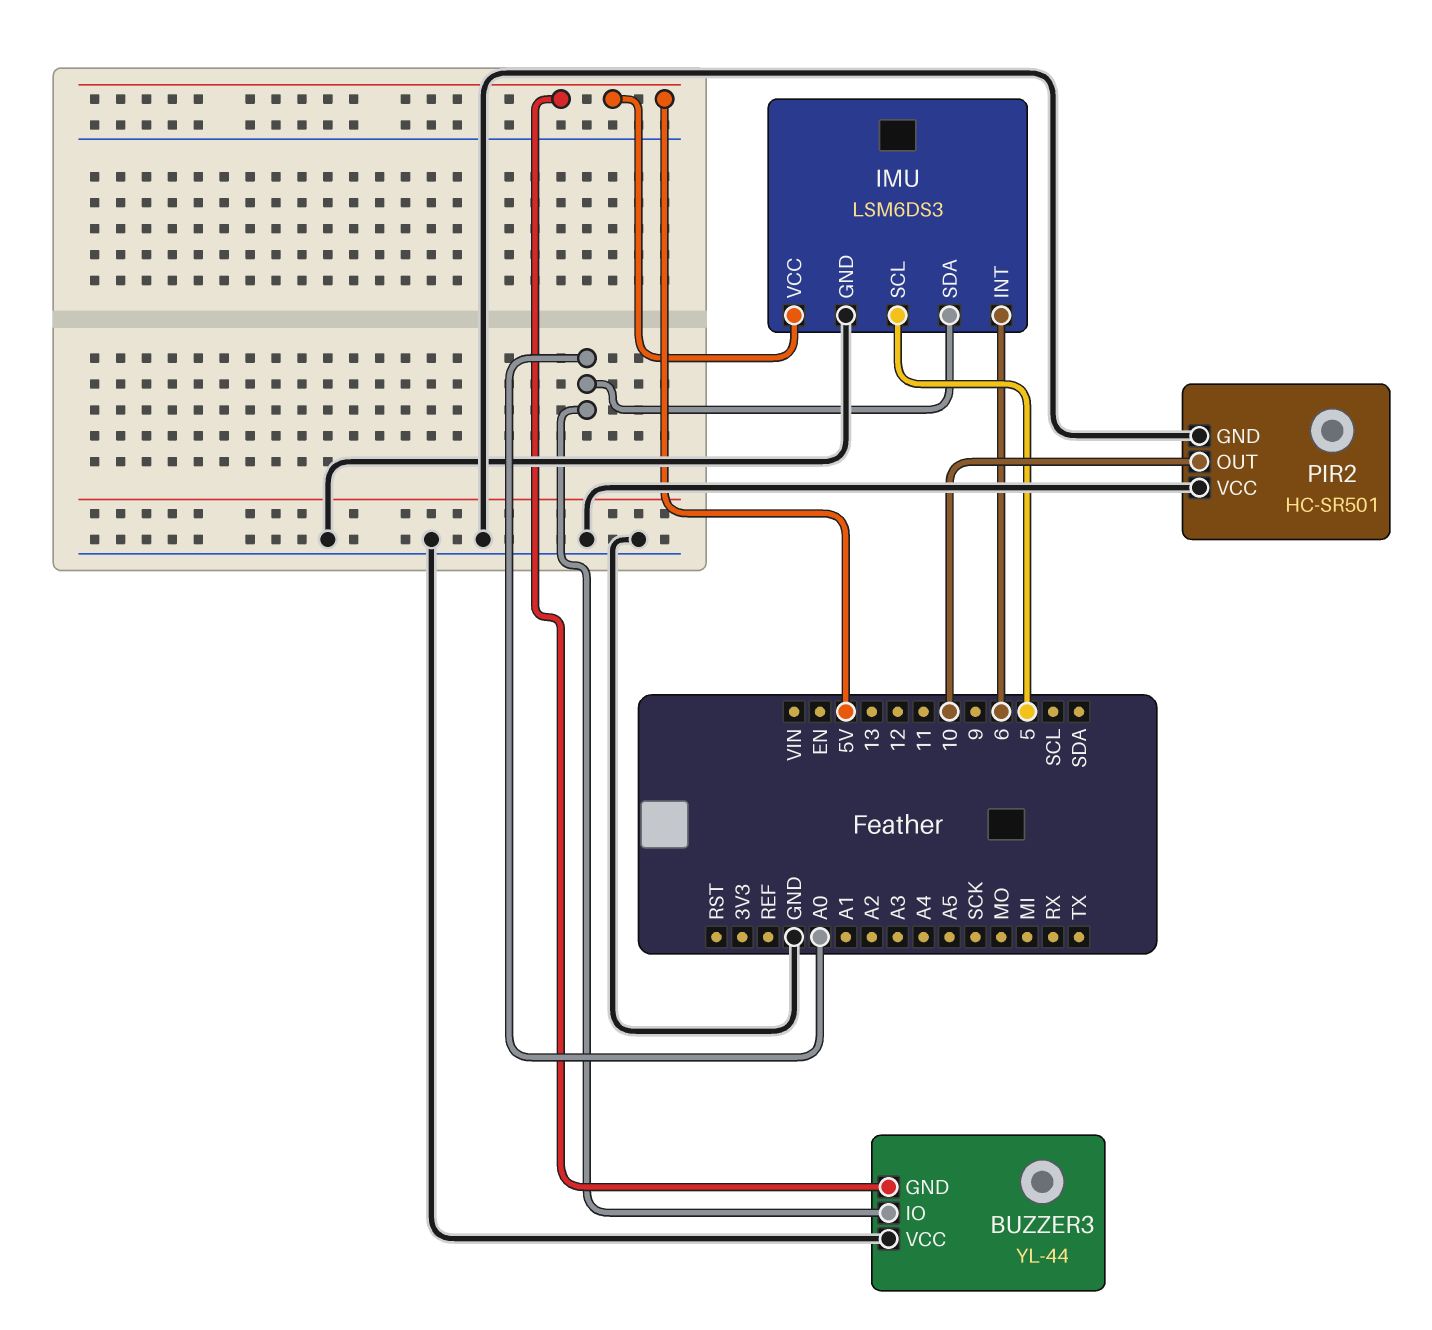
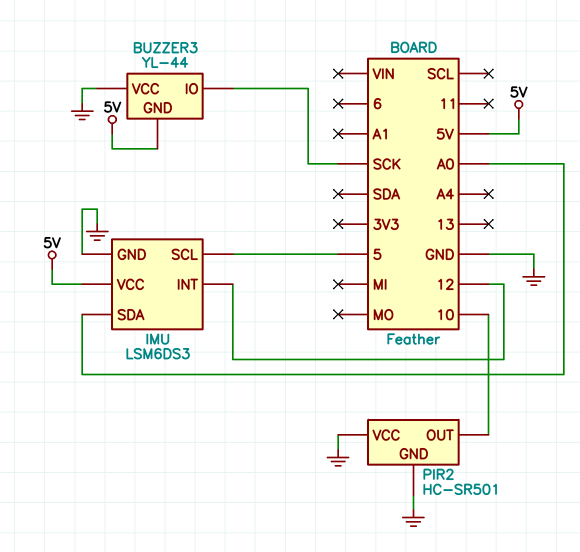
BUZZER3 pin IO: A0 -> SCK
IMU pin INT: 6 -> 12

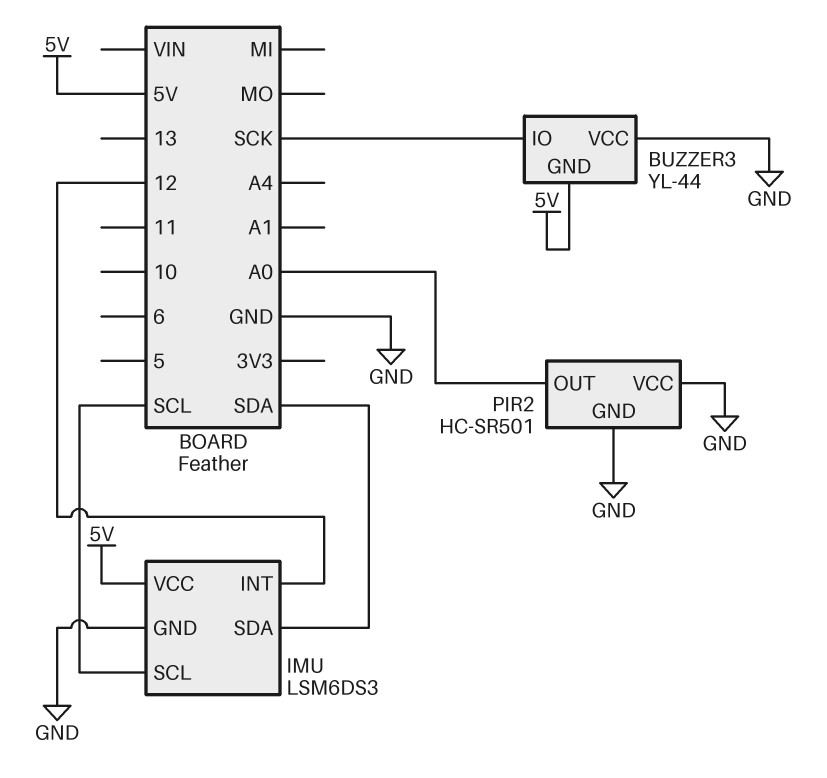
IMU pin SCL: 5 -> SCL
IMU pin SDA: A0 -> SDA
PIR2 pin OUT: 10 -> A0

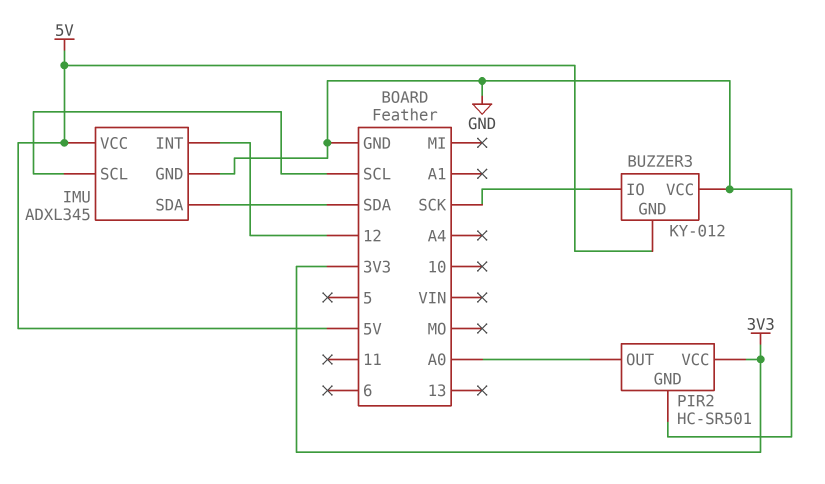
BUZZER3: YL-44 -> KY-012
IMU: LSM6DS3 -> ADXL345
PIR2 pin VCC: GND -> 3V3

